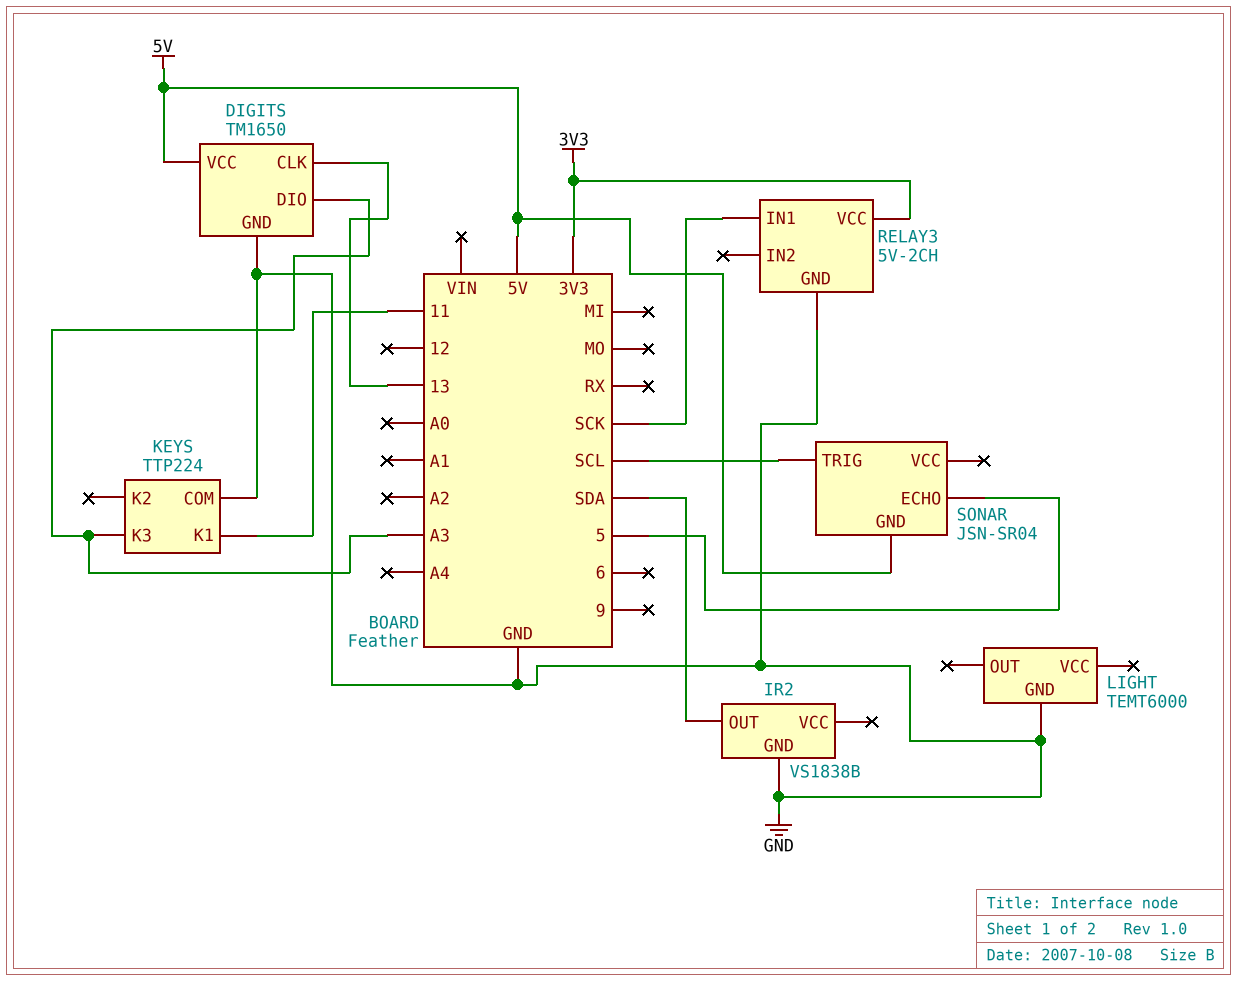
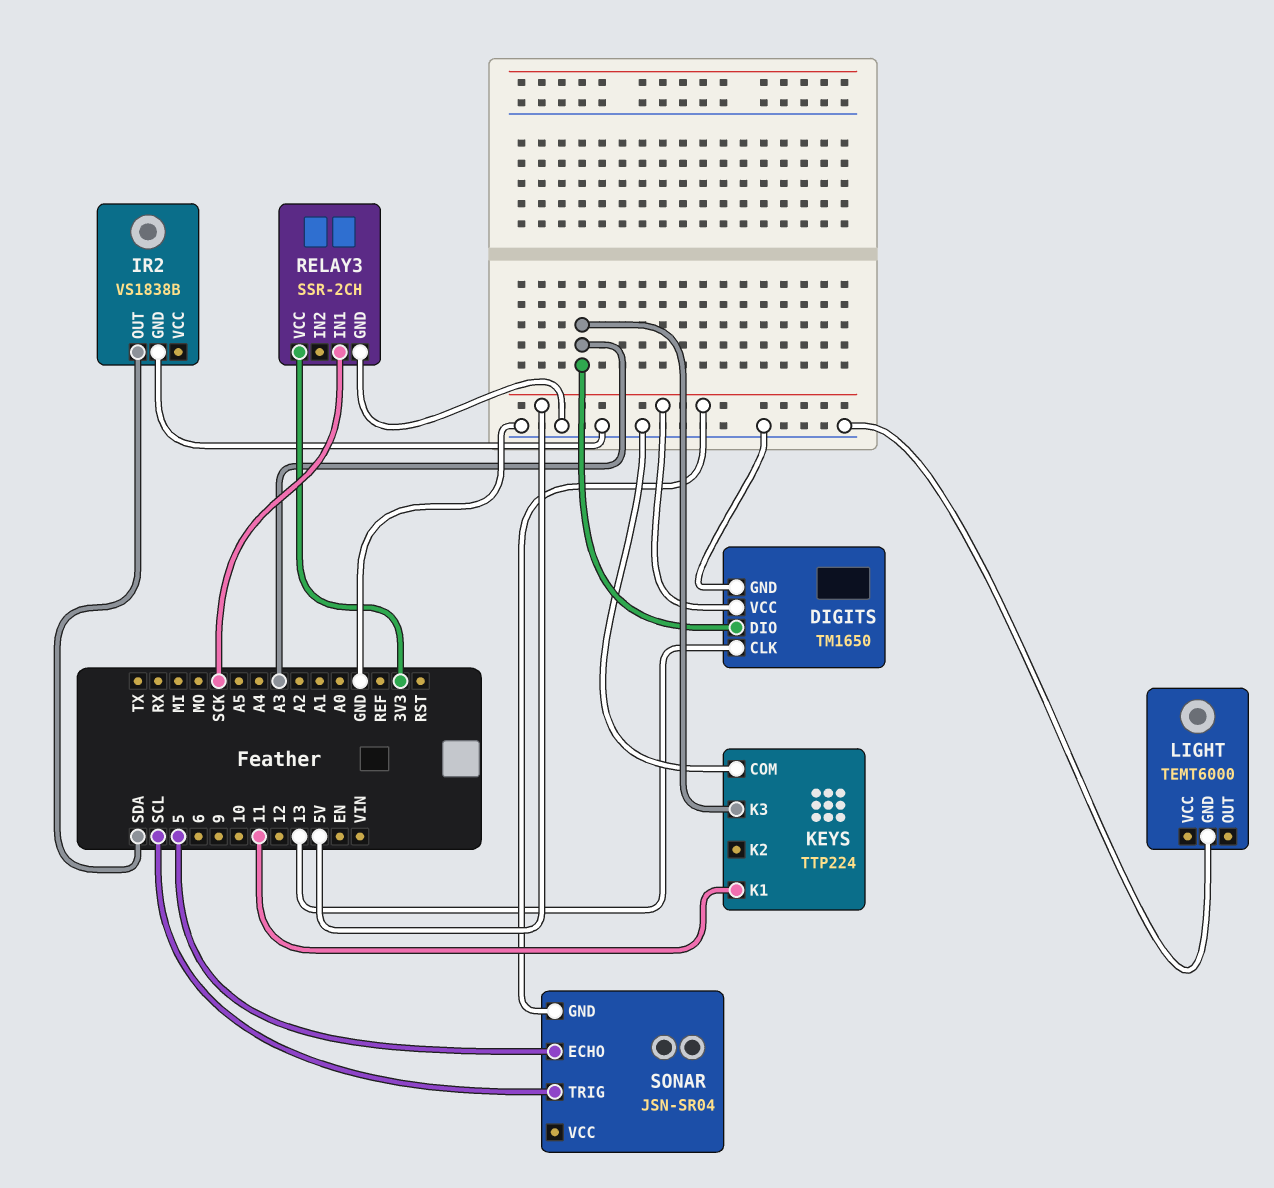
RELAY3: 5V-2CH -> SSR-2CH

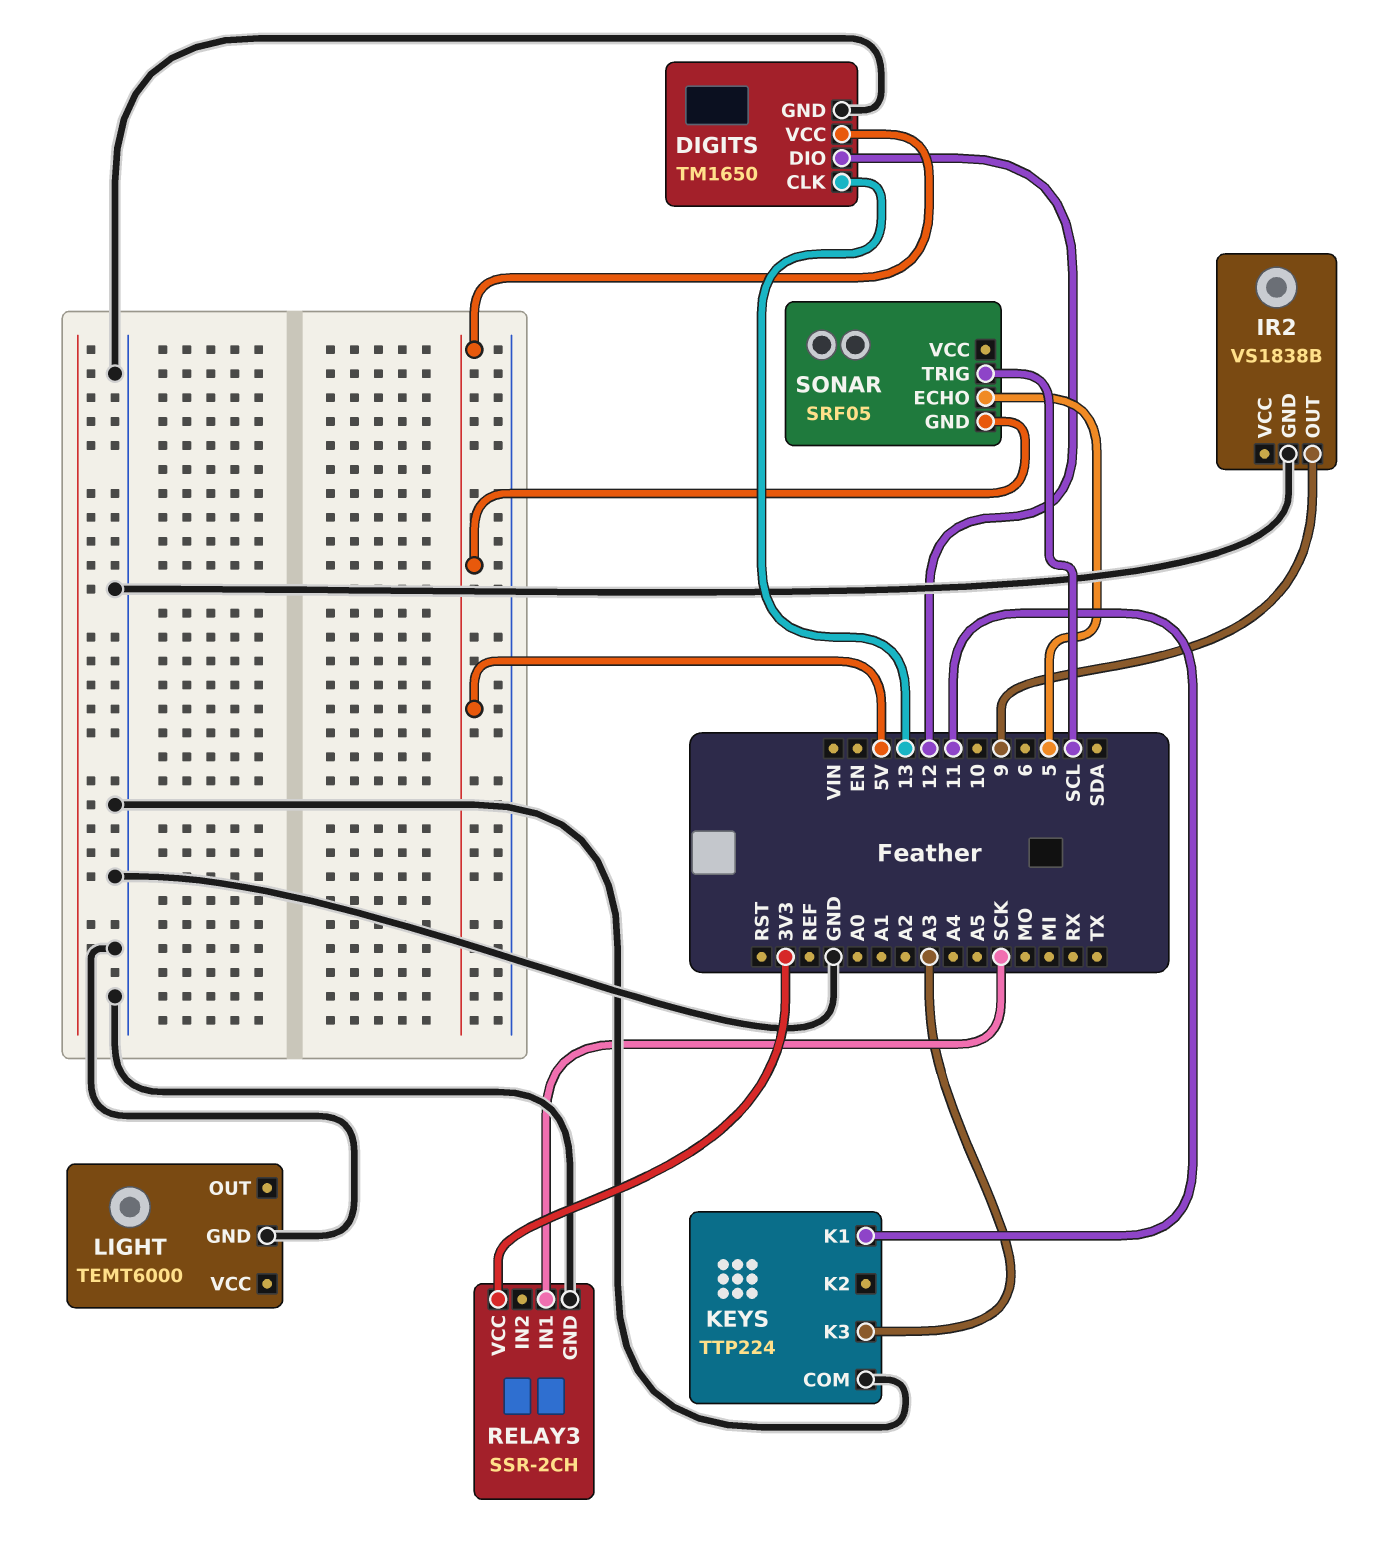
DIGITS pin DIO: A3 -> 12
IR2 pin OUT: SDA -> 9
SONAR: JSN-SR04 -> SRF05

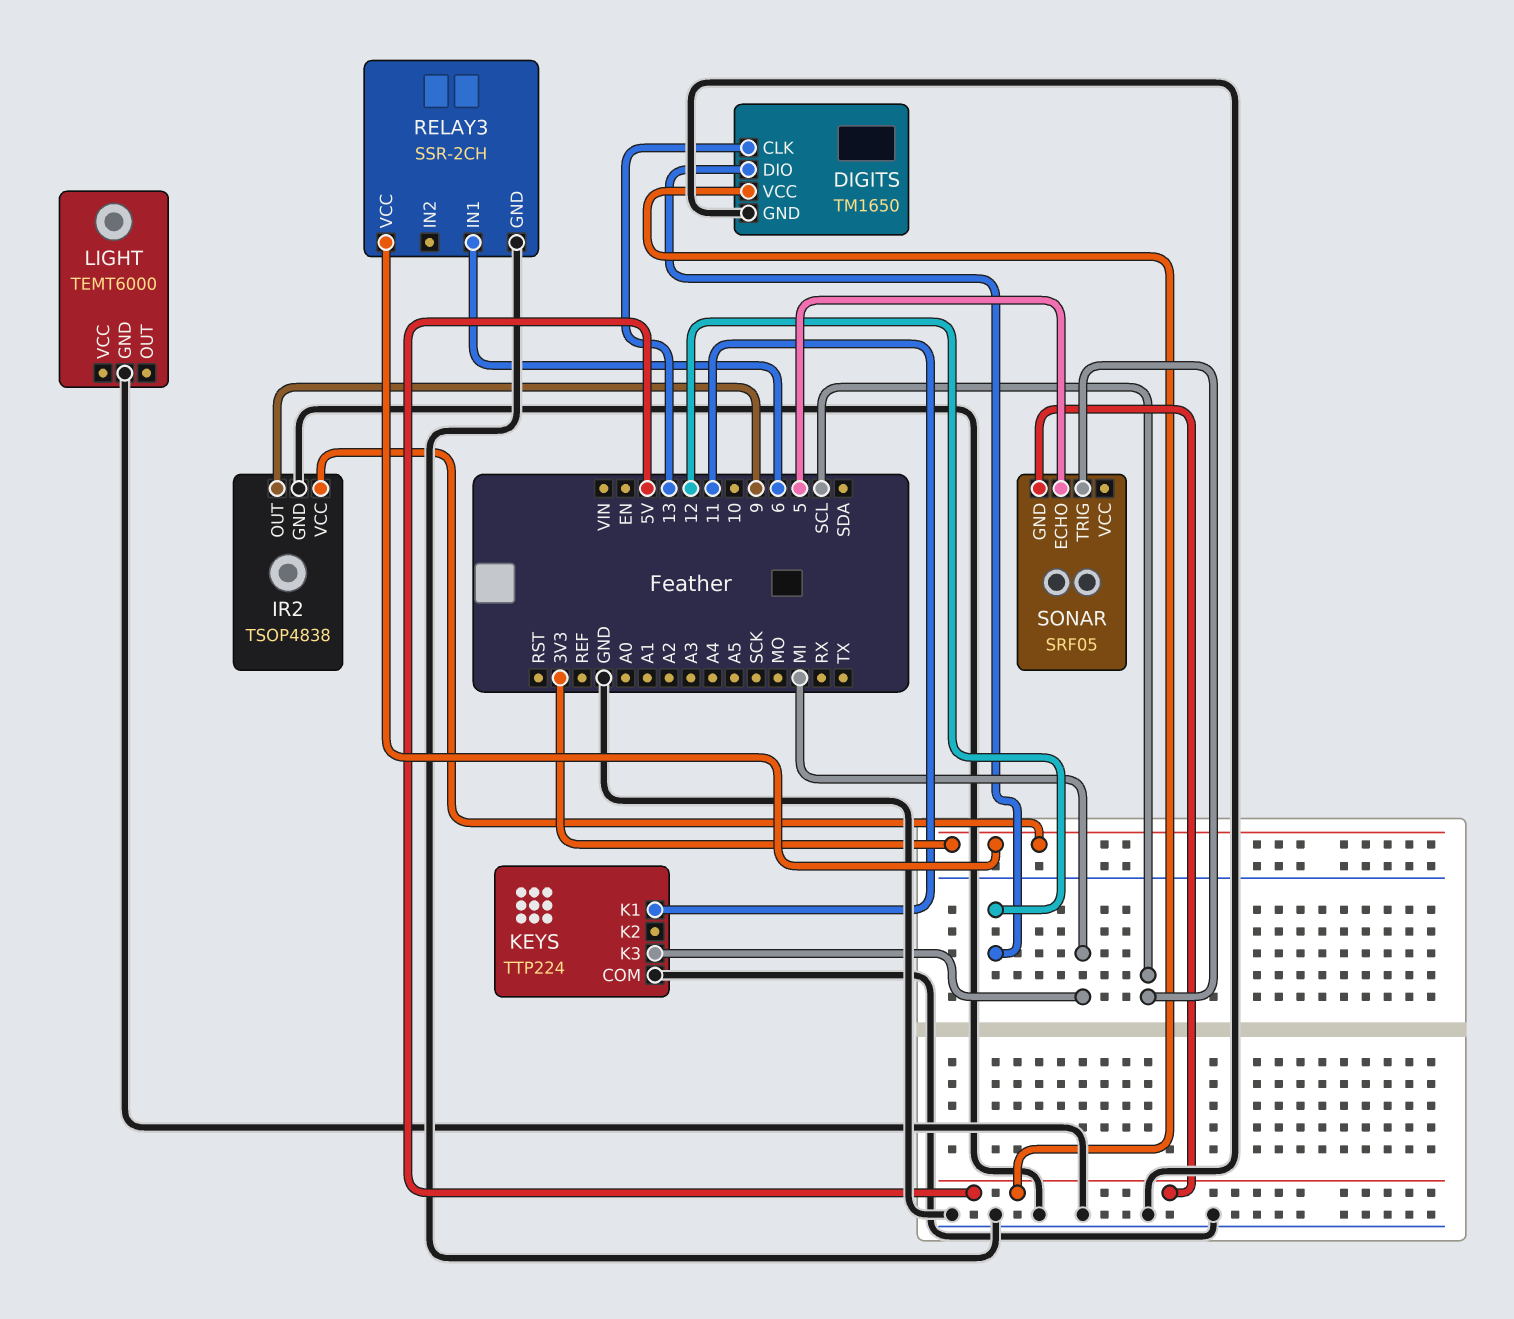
IR2: VS1838B -> TSOP4838
IR2 pin VCC: none -> 3V3
KEYS pin K3: A3 -> MI
RELAY3 pin IN1: SCK -> 6

